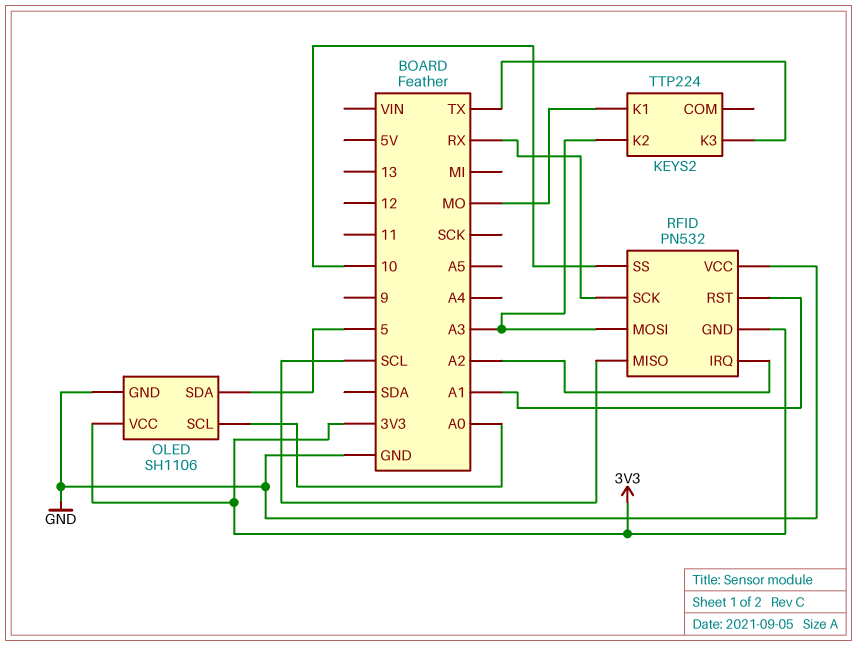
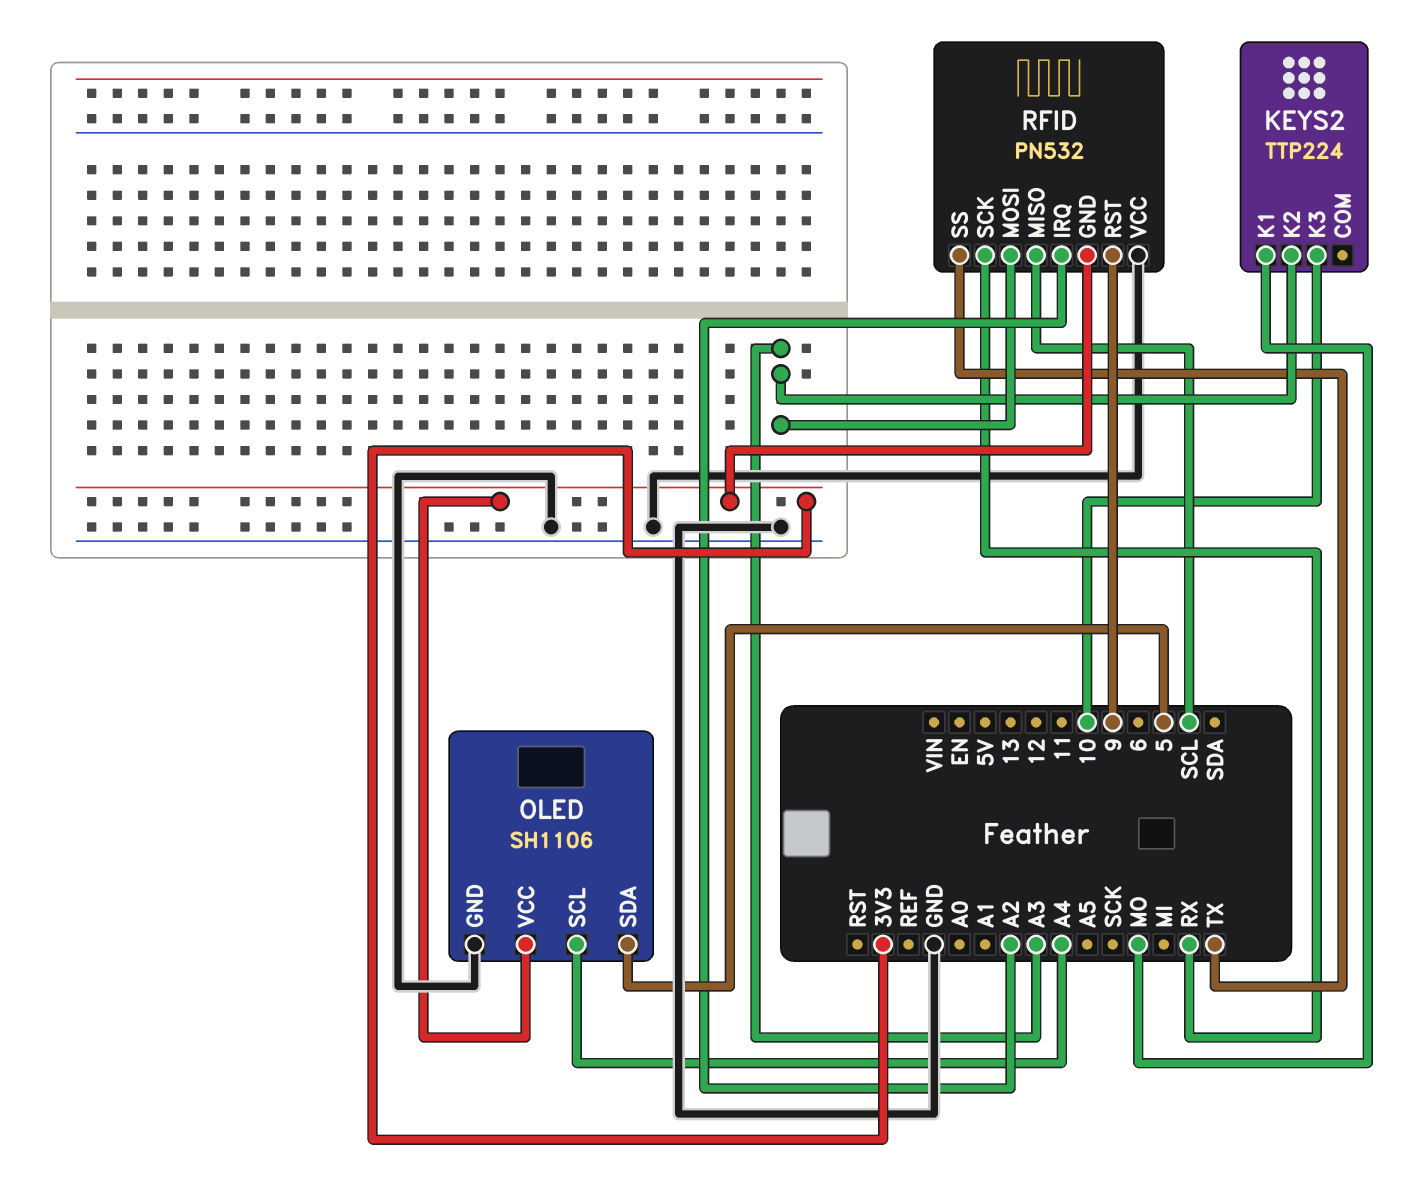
KEYS2 pin K3: TX -> 10
OLED pin SCL: A0 -> A4
RFID pin RST: A1 -> 9
RFID pin SS: 10 -> TX

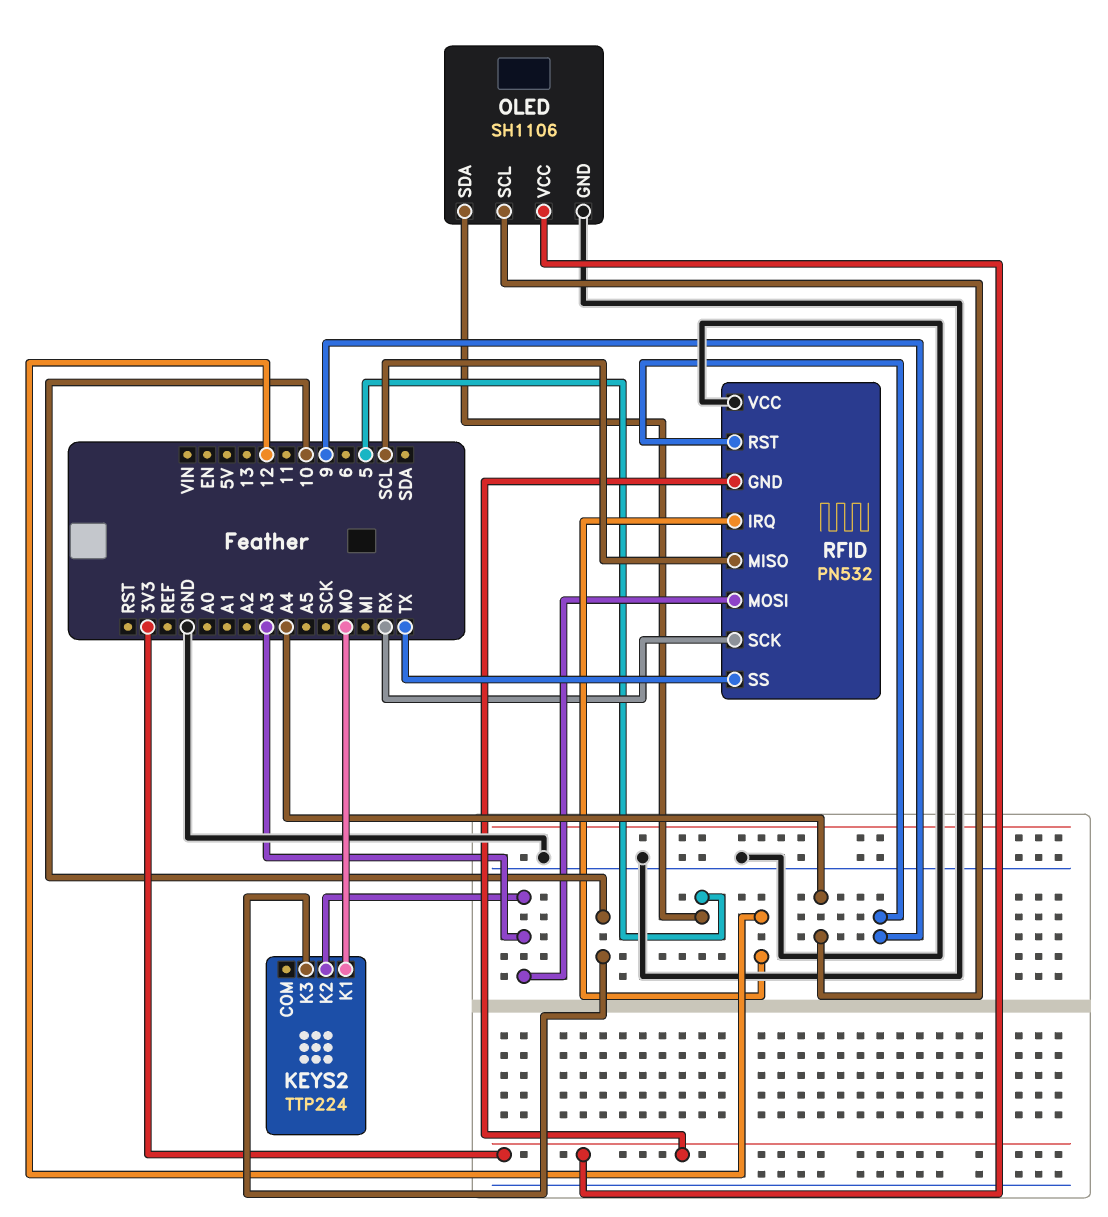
RFID pin IRQ: A2 -> 12

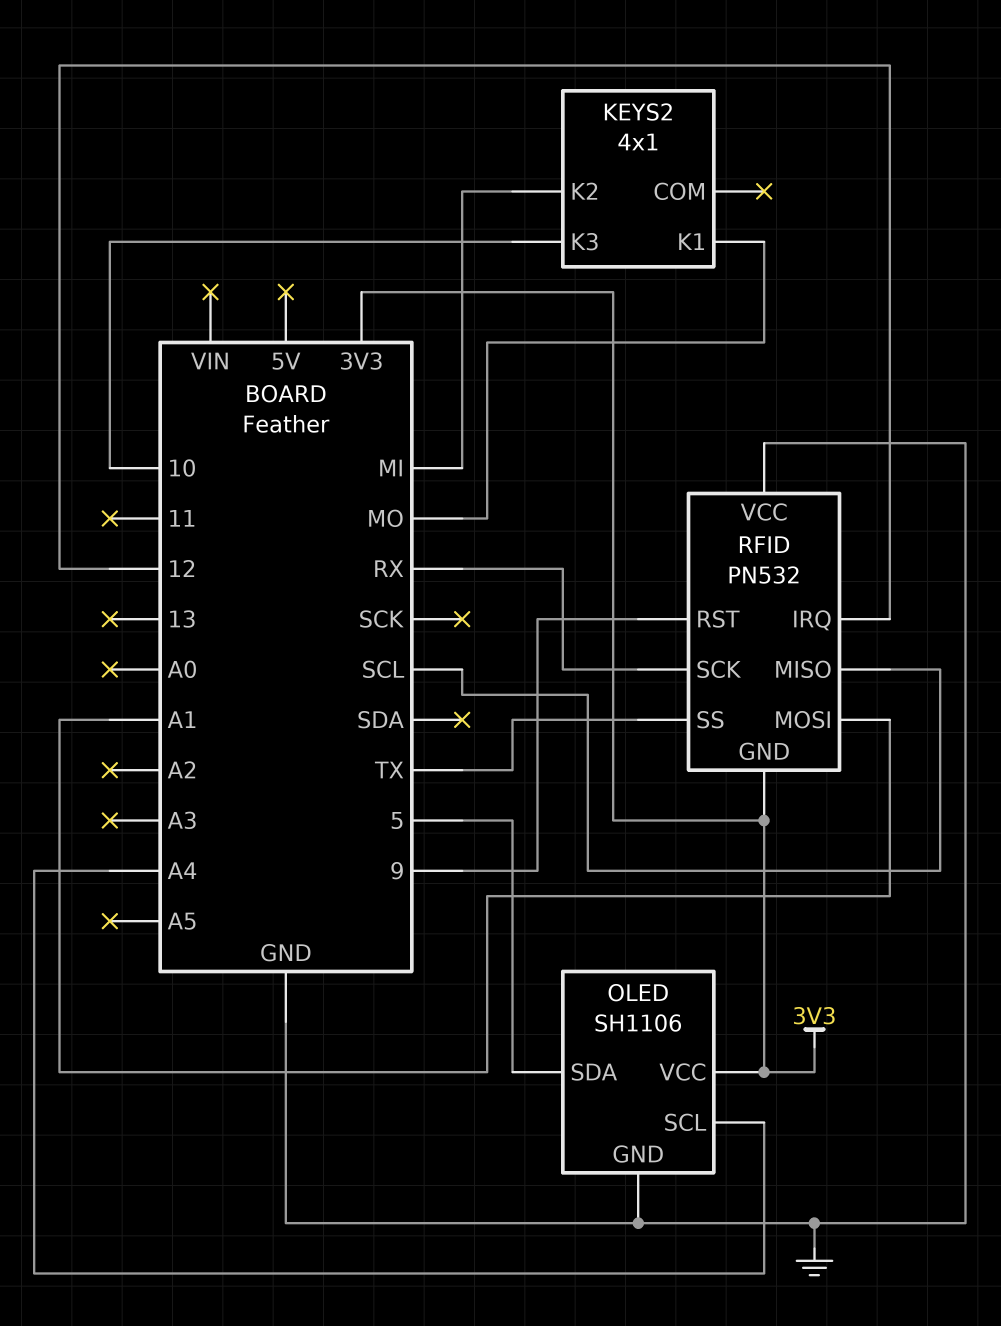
KEYS2: TTP224 -> 4x1
KEYS2 pin K2: A3 -> MI
RFID pin MOSI: A3 -> A1

